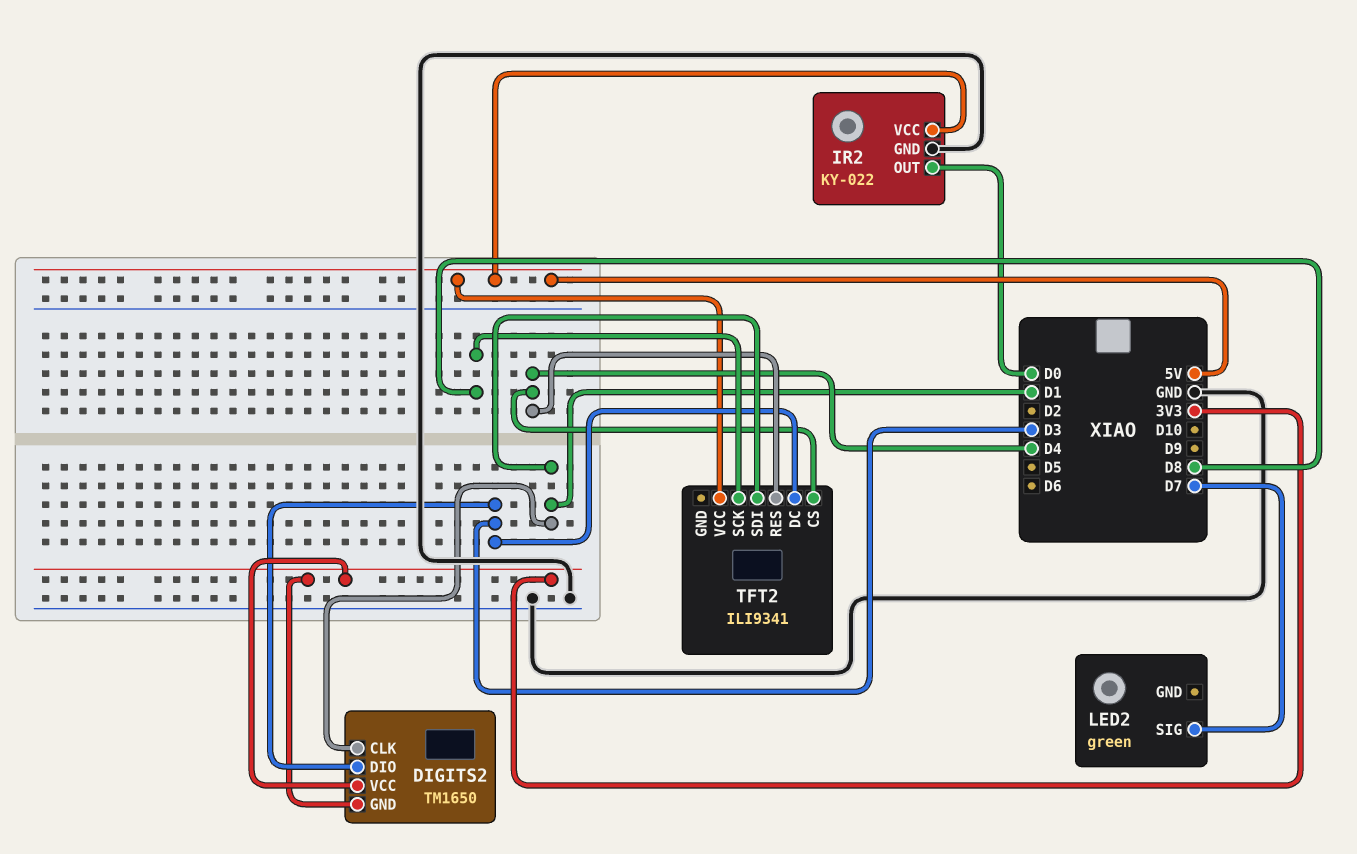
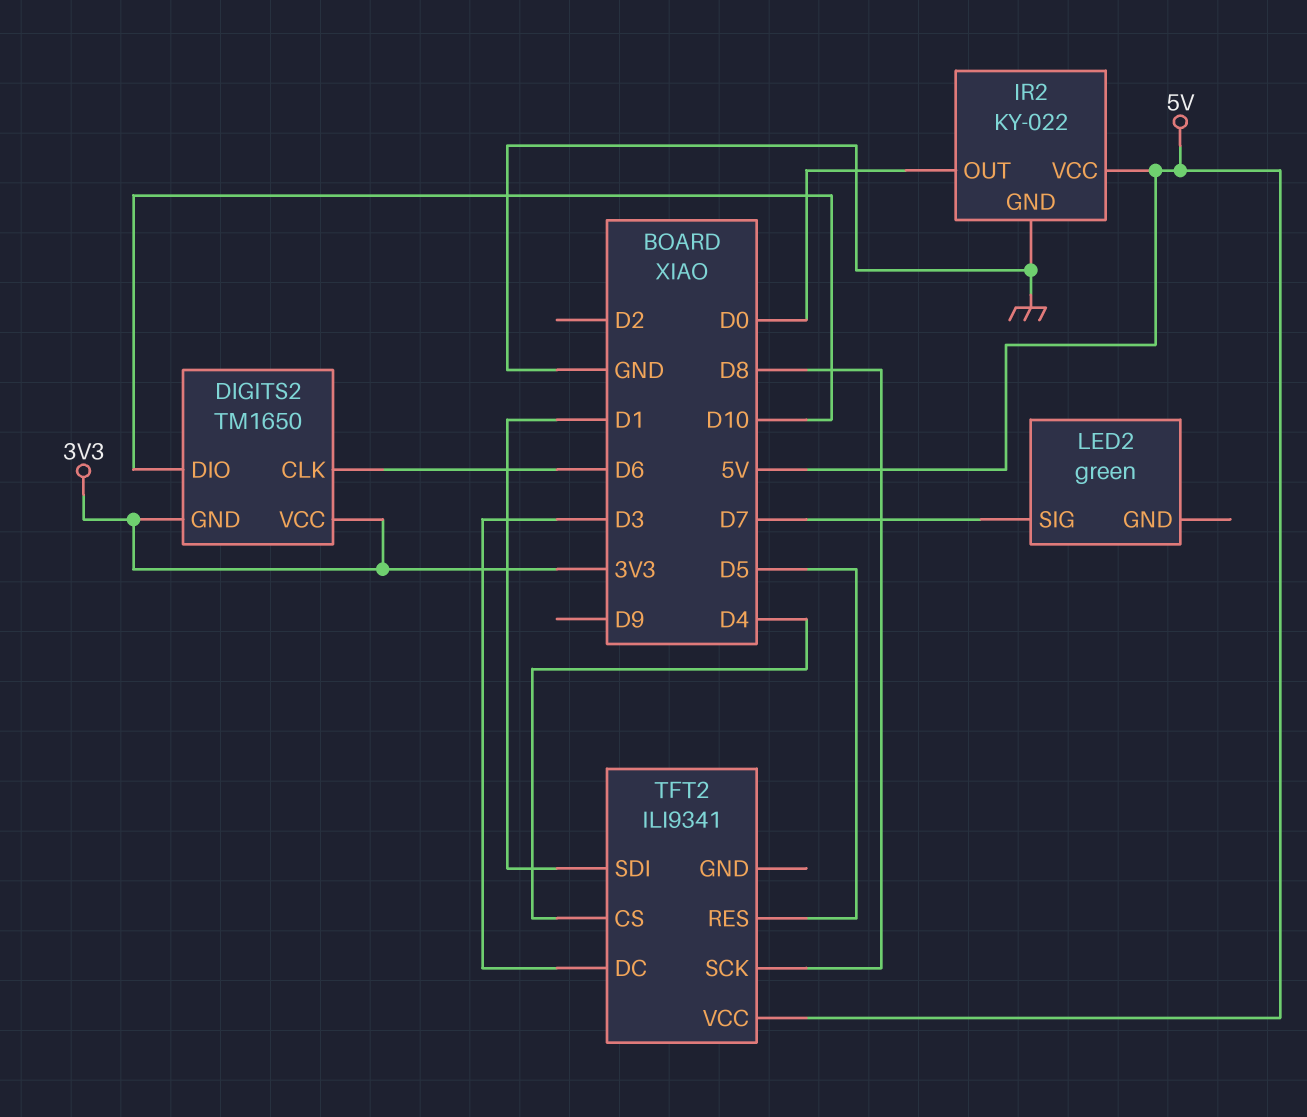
DIGITS2 pin CLK: D1 -> D6
DIGITS2 pin DIO: D3 -> D10
TFT2 pin RES: D4 -> D5

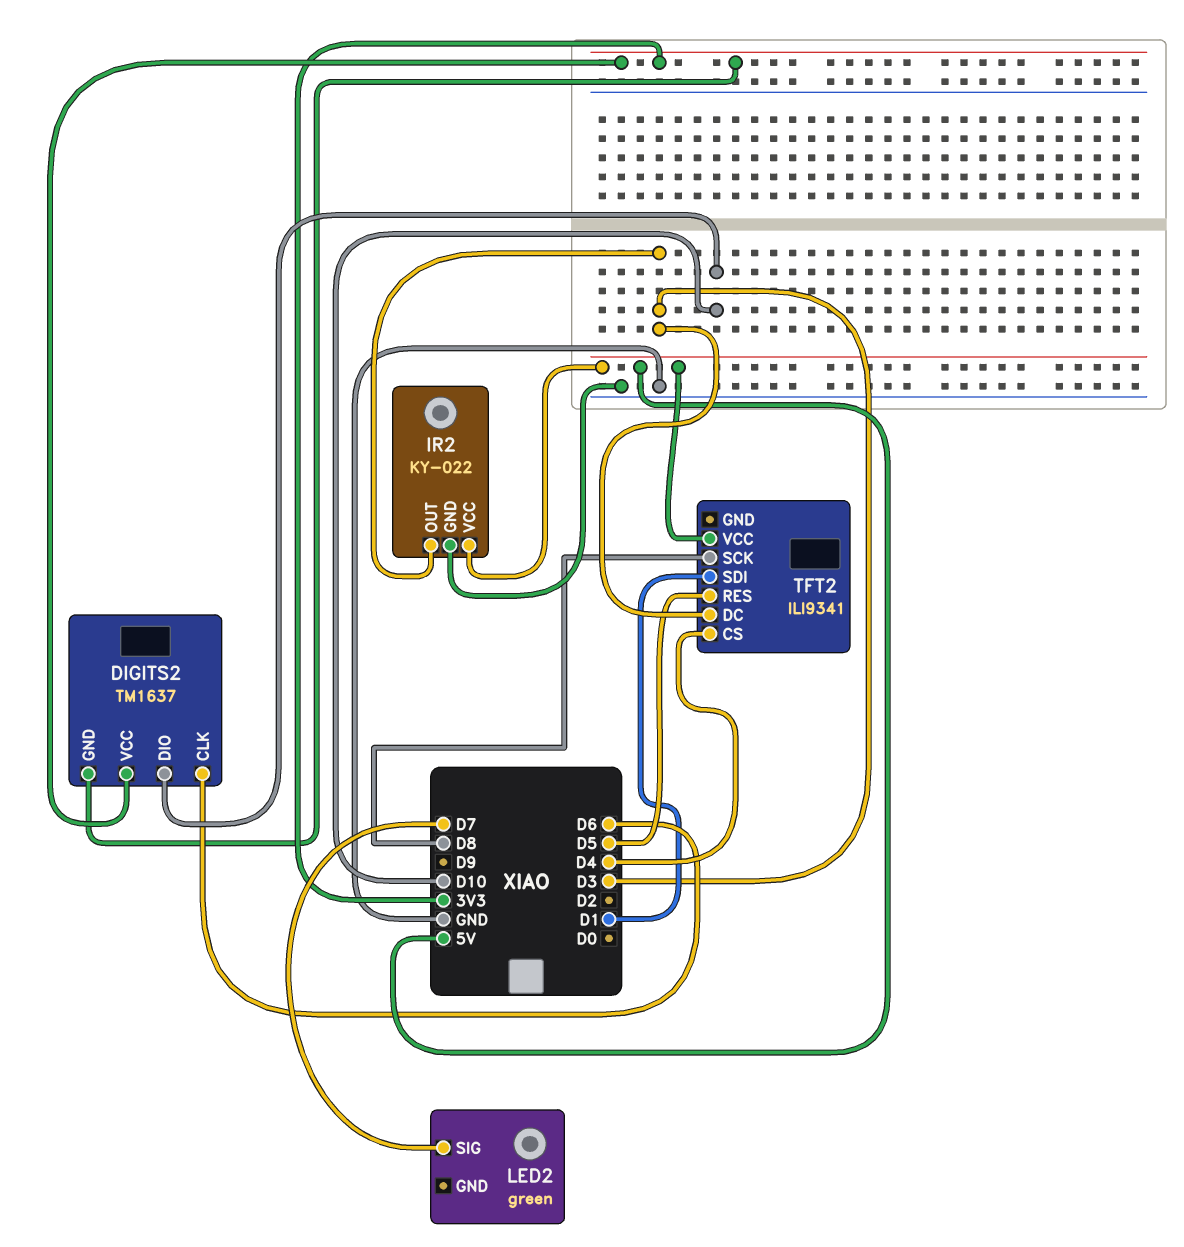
DIGITS2: TM1650 -> TM1637
IR2 pin OUT: D0 -> D3

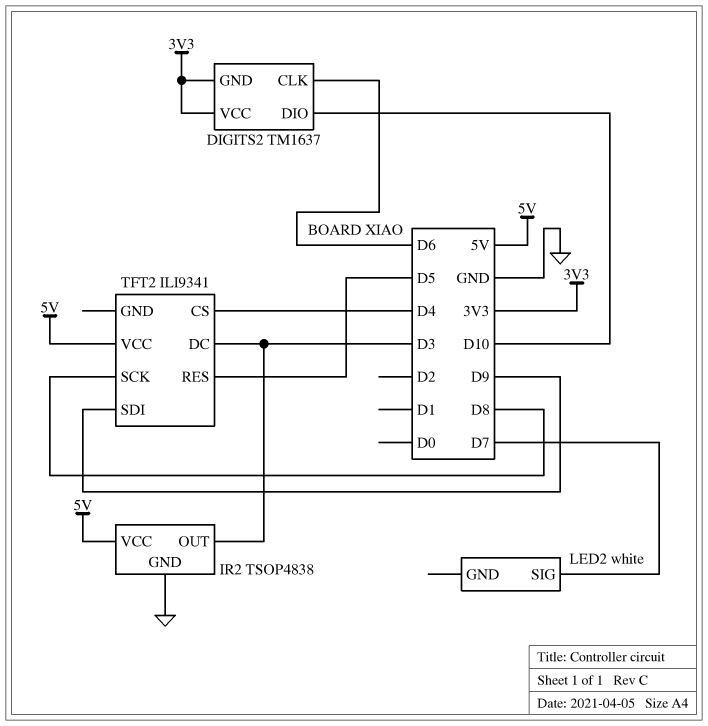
IR2: KY-022 -> TSOP4838
LED2: green -> white
TFT2 pin SDI: D1 -> D9

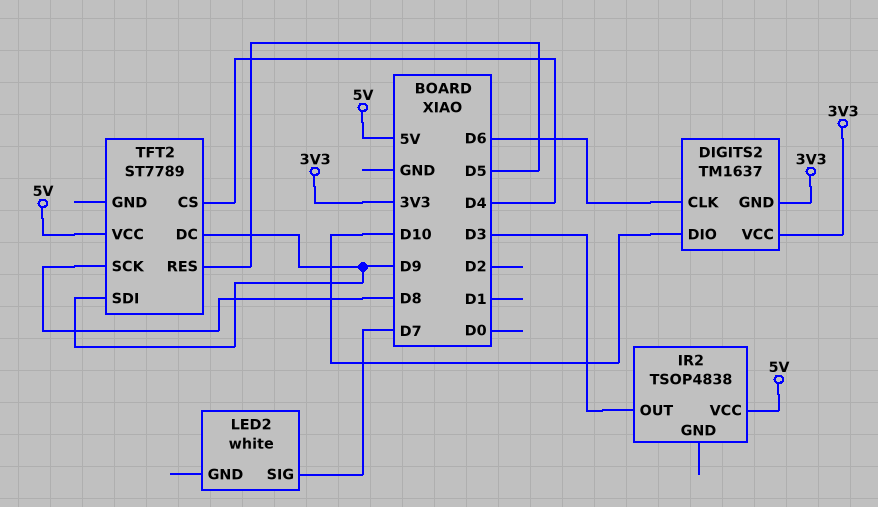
IR2 pin GND: GND -> none
TFT2: ILI9341 -> ST7789
TFT2 pin DC: D3 -> D9

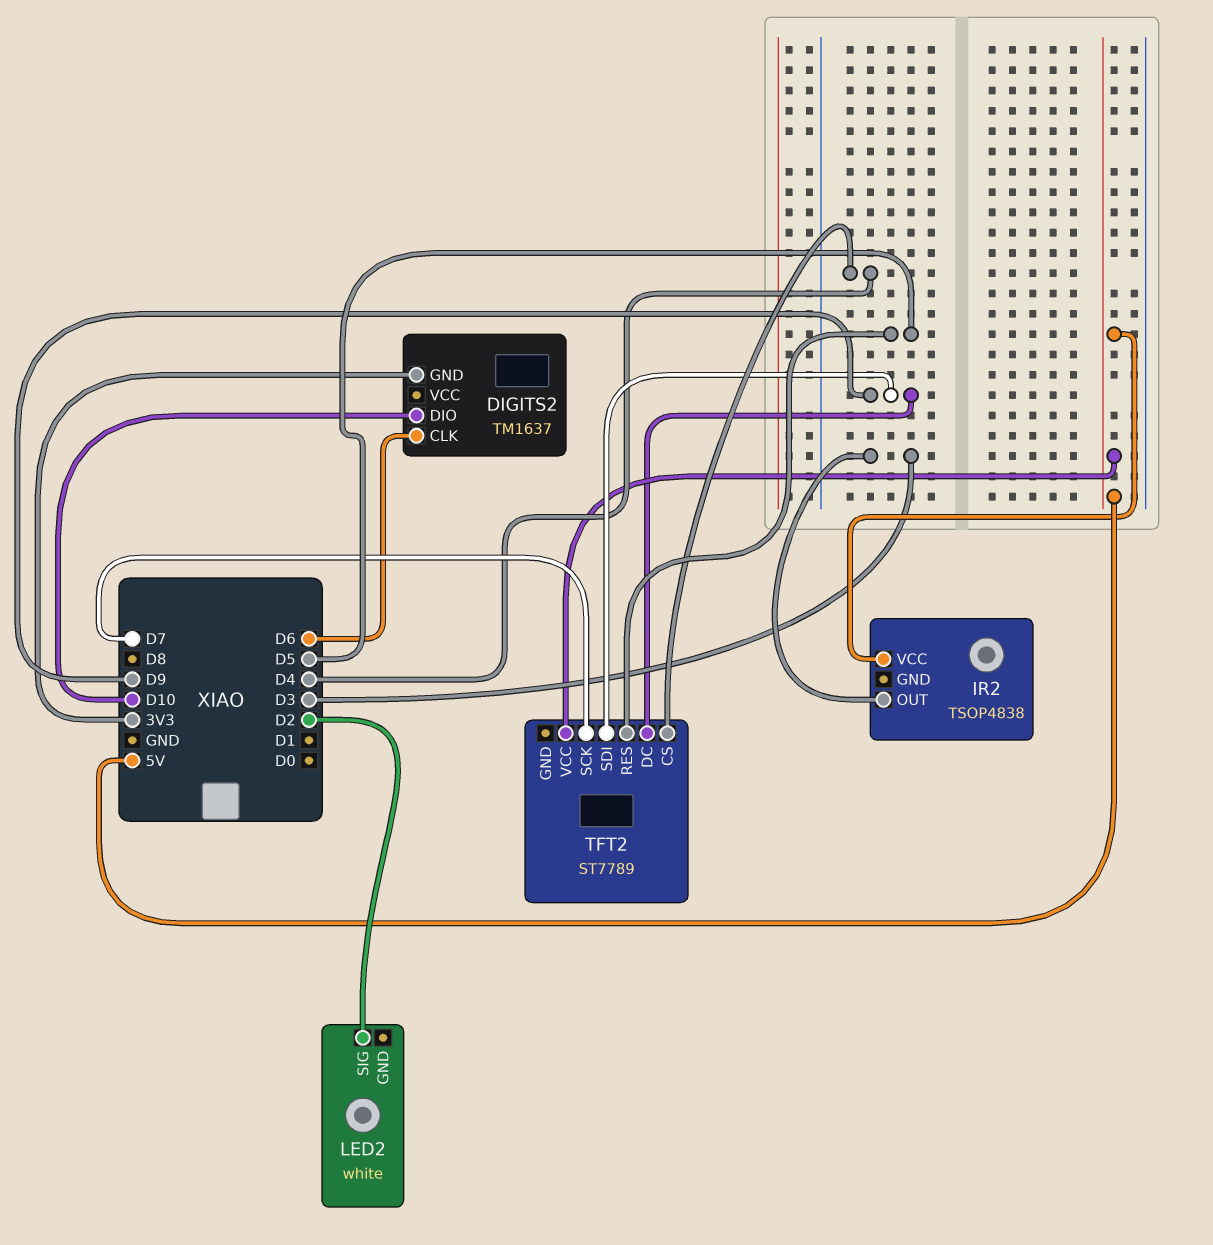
DIGITS2 pin VCC: 3V3 -> none
LED2 pin SIG: D7 -> D2
TFT2 pin SCK: D8 -> D7

